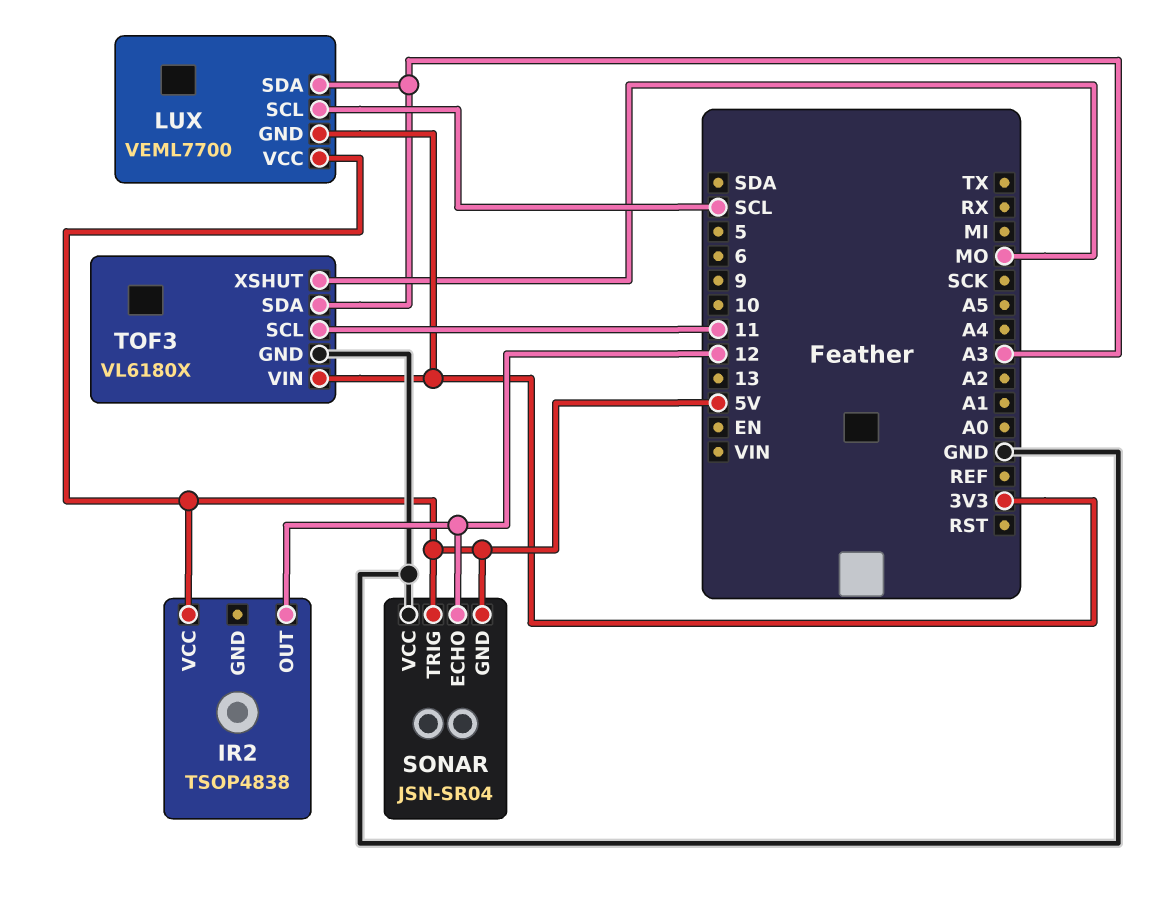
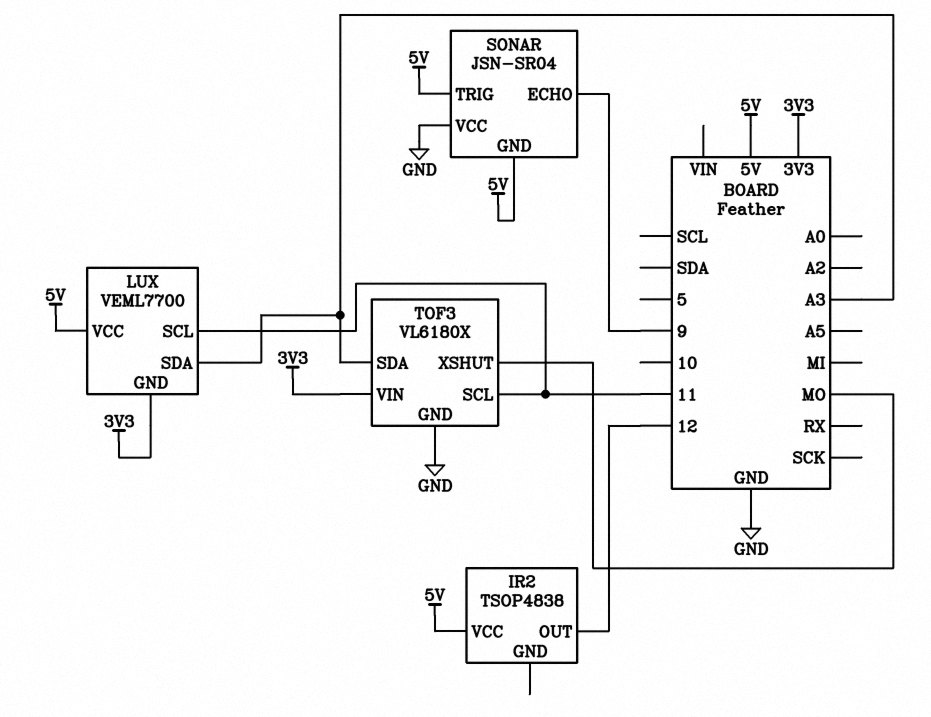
LUX pin SCL: SCL -> 11
SONAR pin ECHO: 12 -> 9

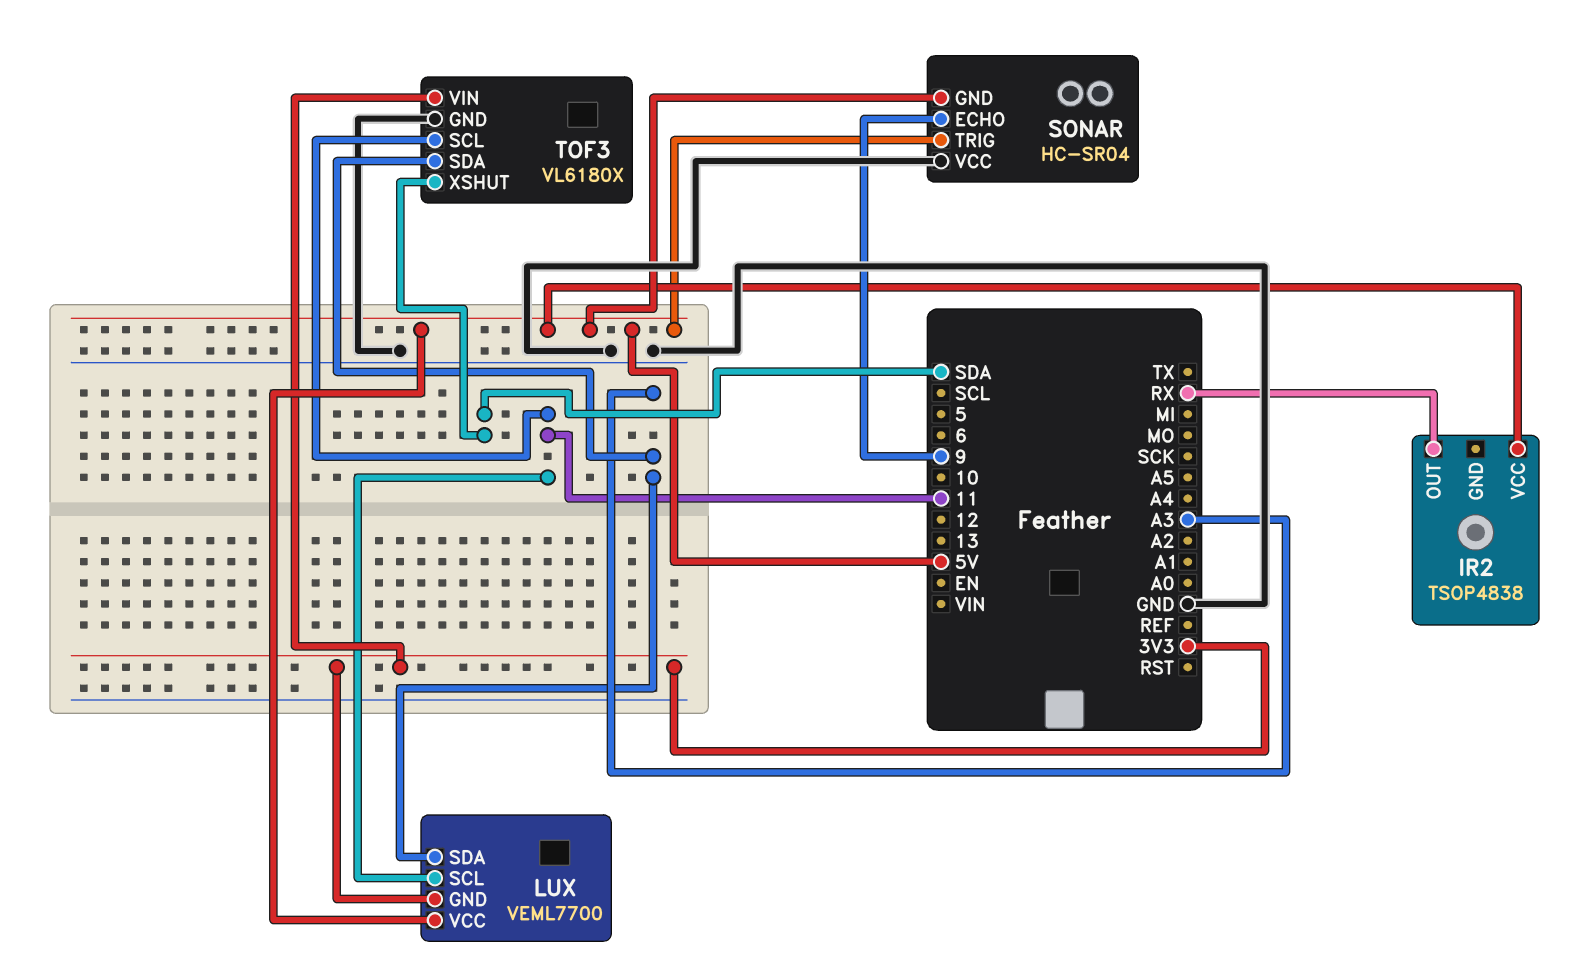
IR2 pin OUT: 12 -> RX
SONAR: JSN-SR04 -> HC-SR04
TOF3 pin XSHUT: MO -> SDA

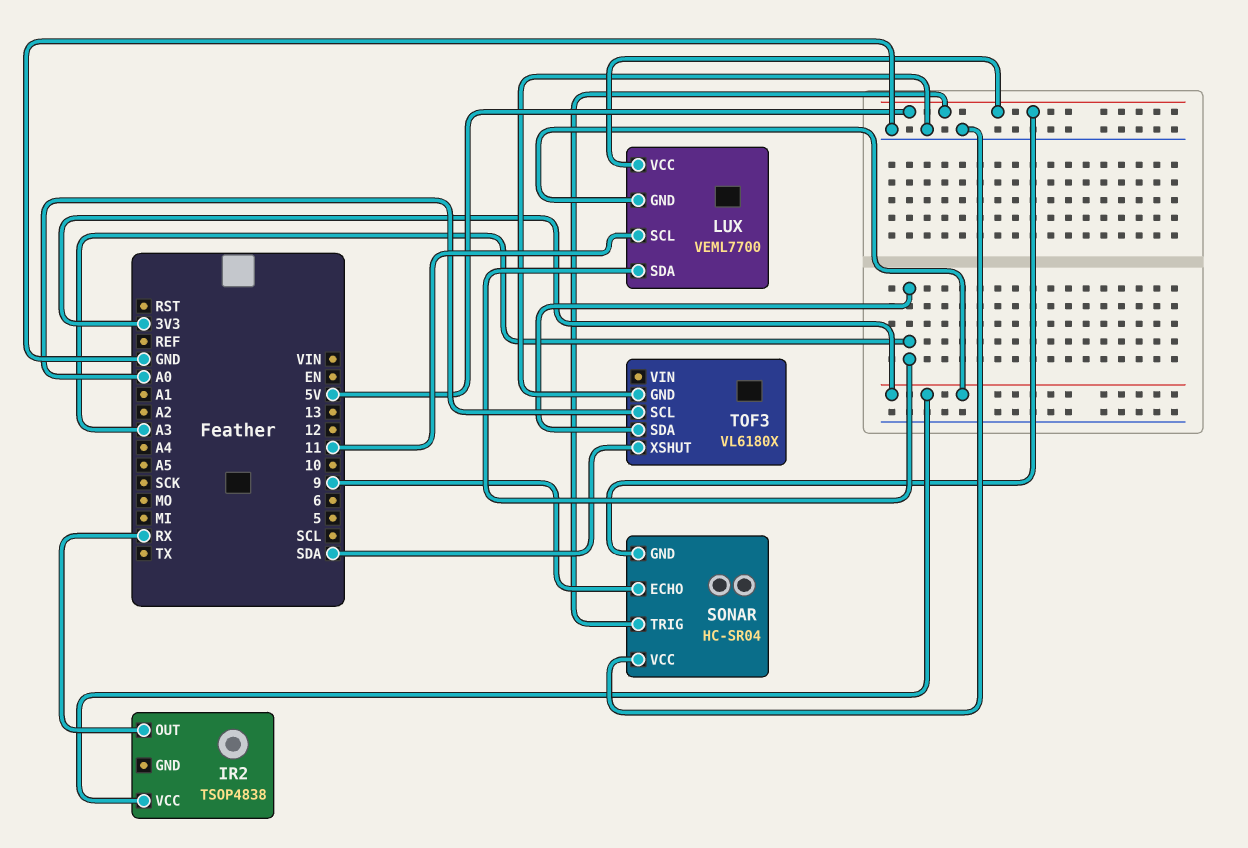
IR2 pin VCC: 5V -> 3V3
TOF3 pin SCL: 11 -> A0
TOF3 pin VIN: 3V3 -> none

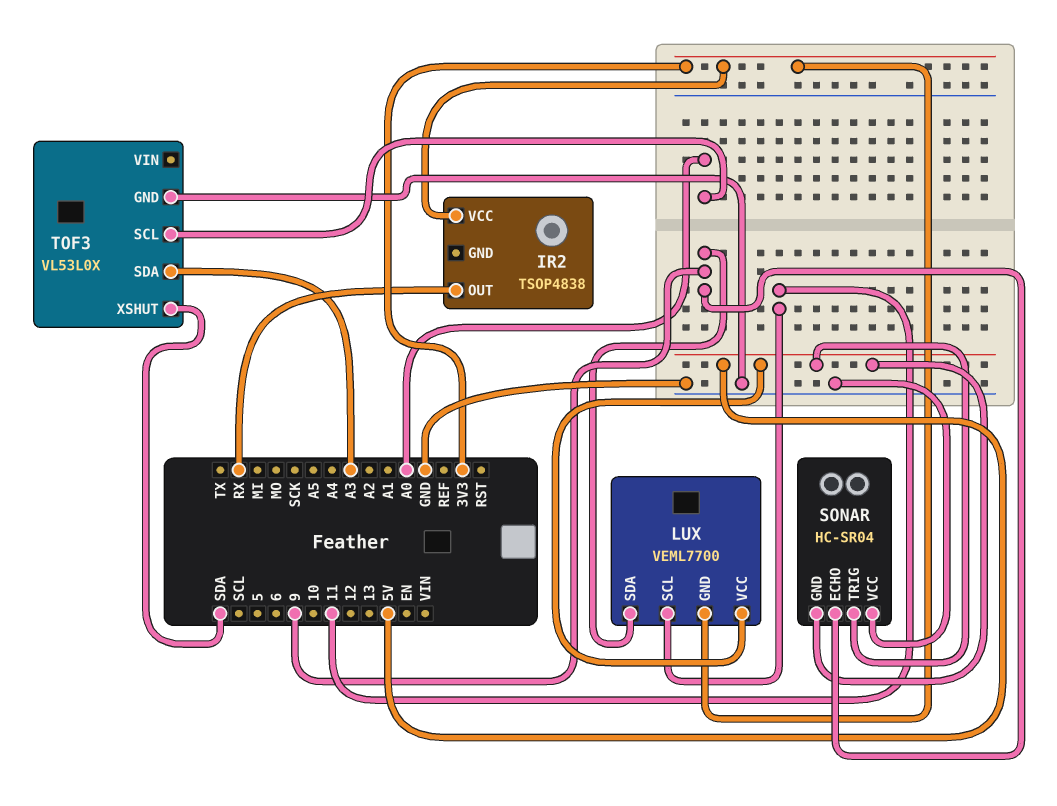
LUX pin SDA: A3 -> 9
TOF3: VL6180X -> VL53L0X

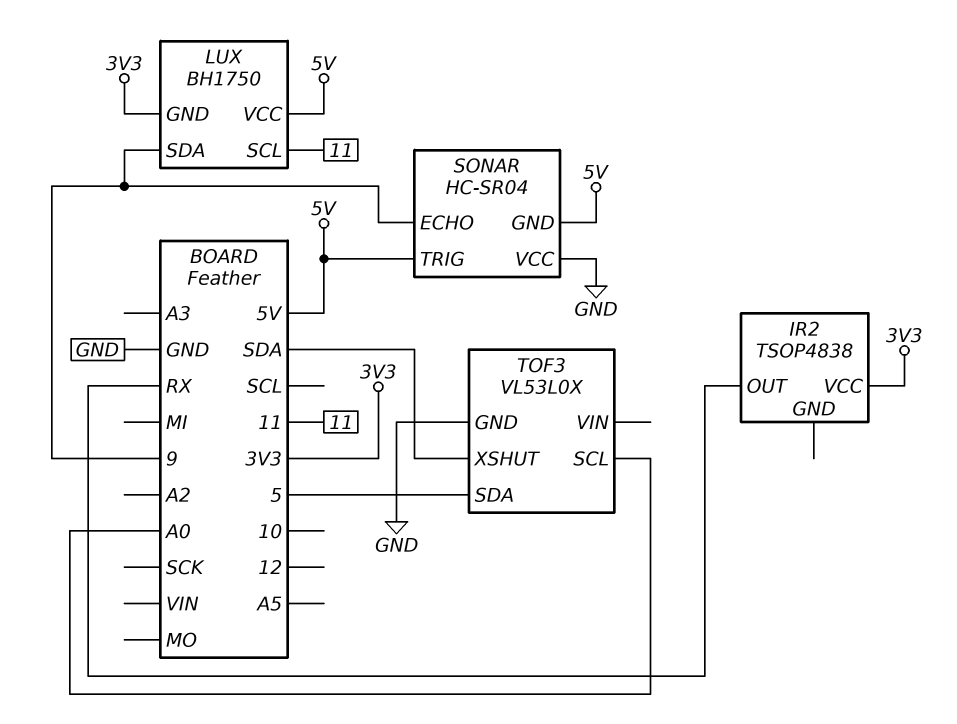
LUX: VEML7700 -> BH1750
TOF3 pin SDA: A3 -> 5

